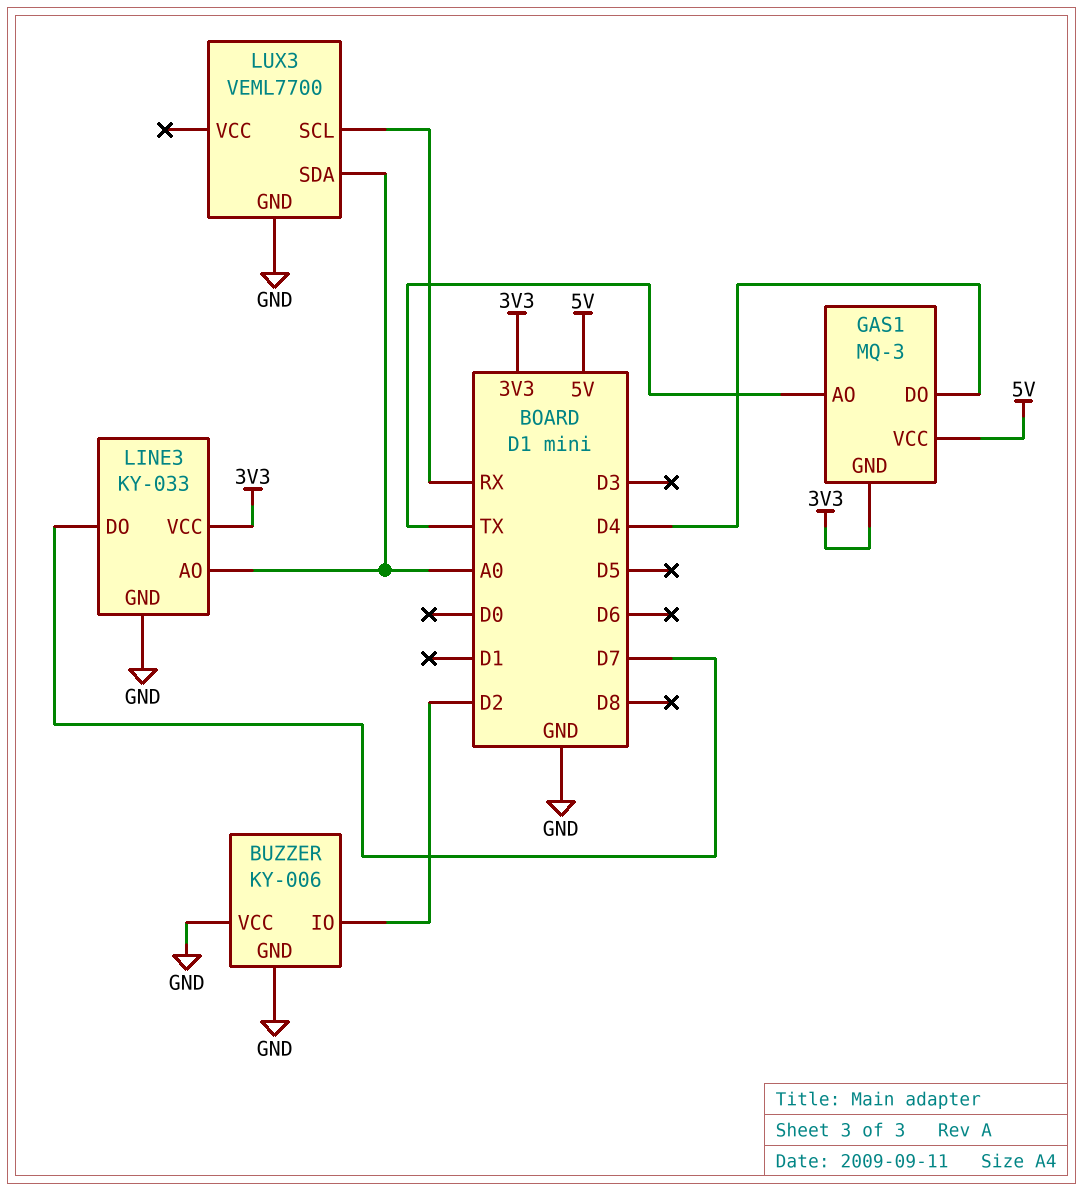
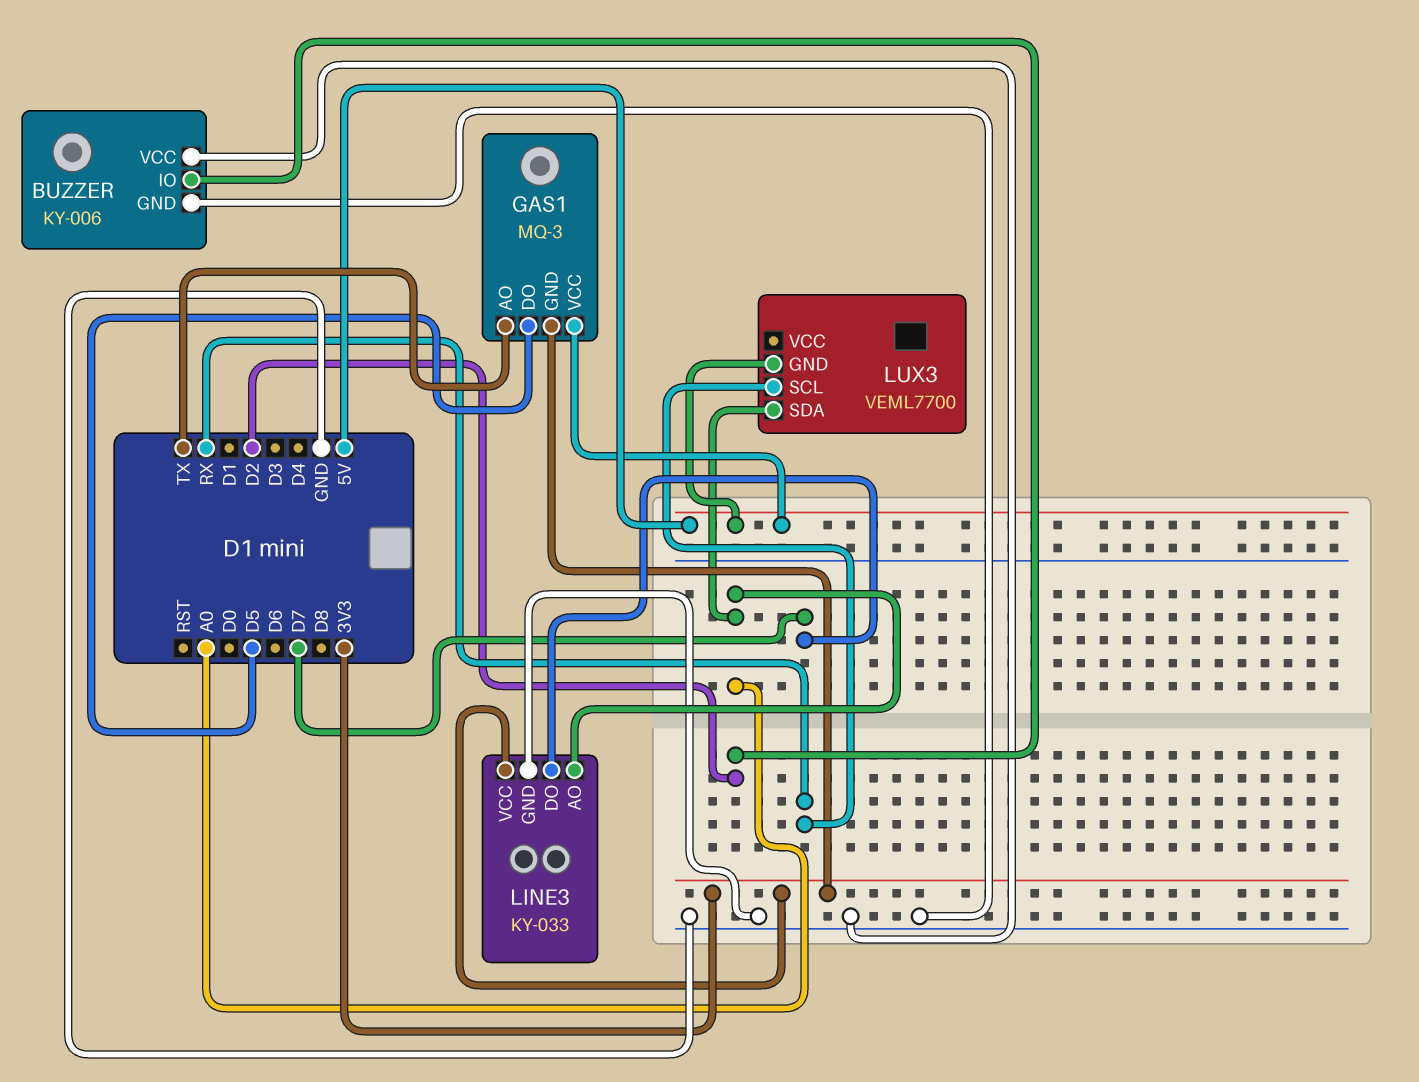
GAS1 pin DO: D4 -> D5
LUX3 pin GND: GND -> 5V

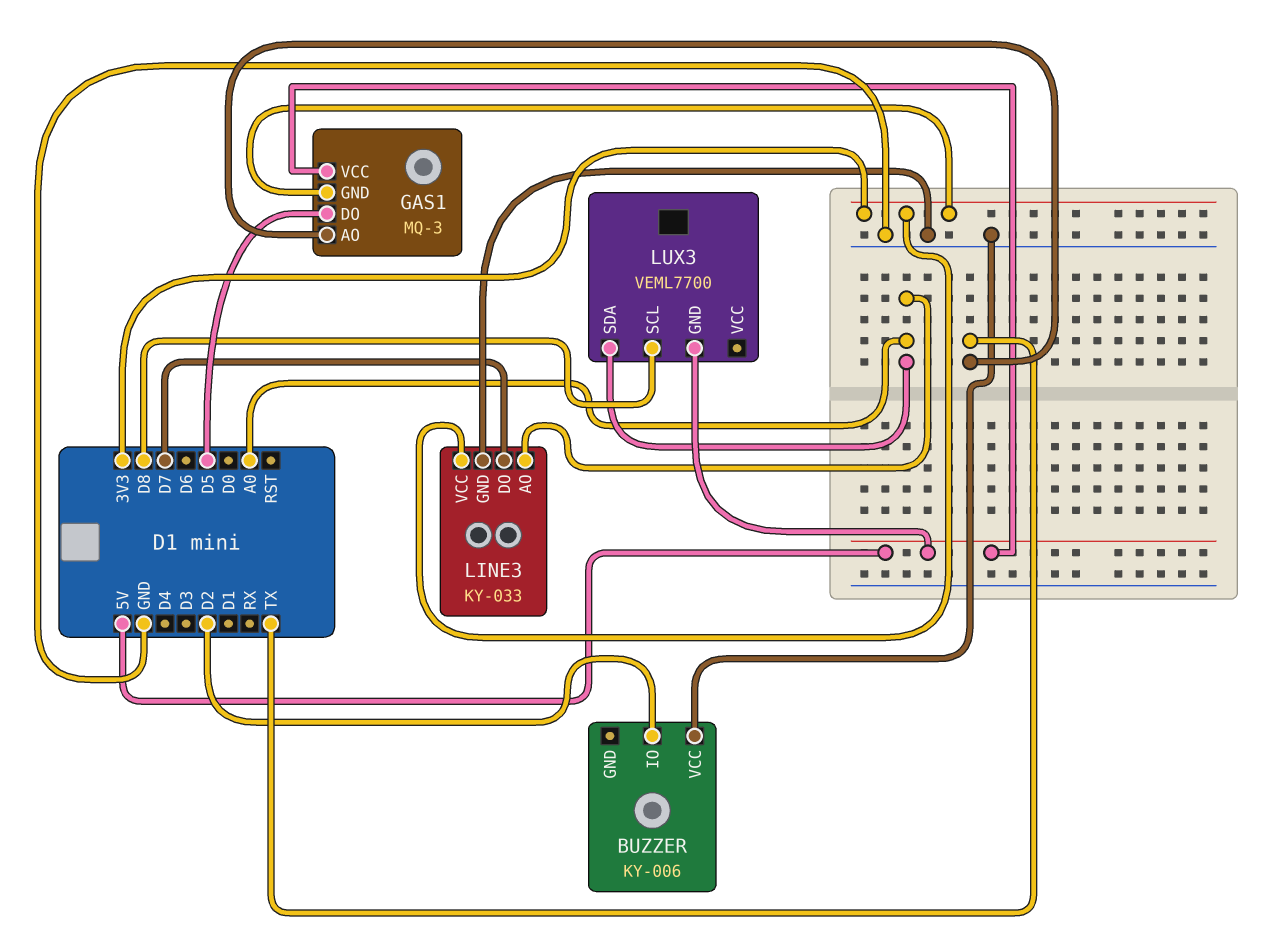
BUZZER pin GND: GND -> none
LUX3 pin SCL: RX -> D8

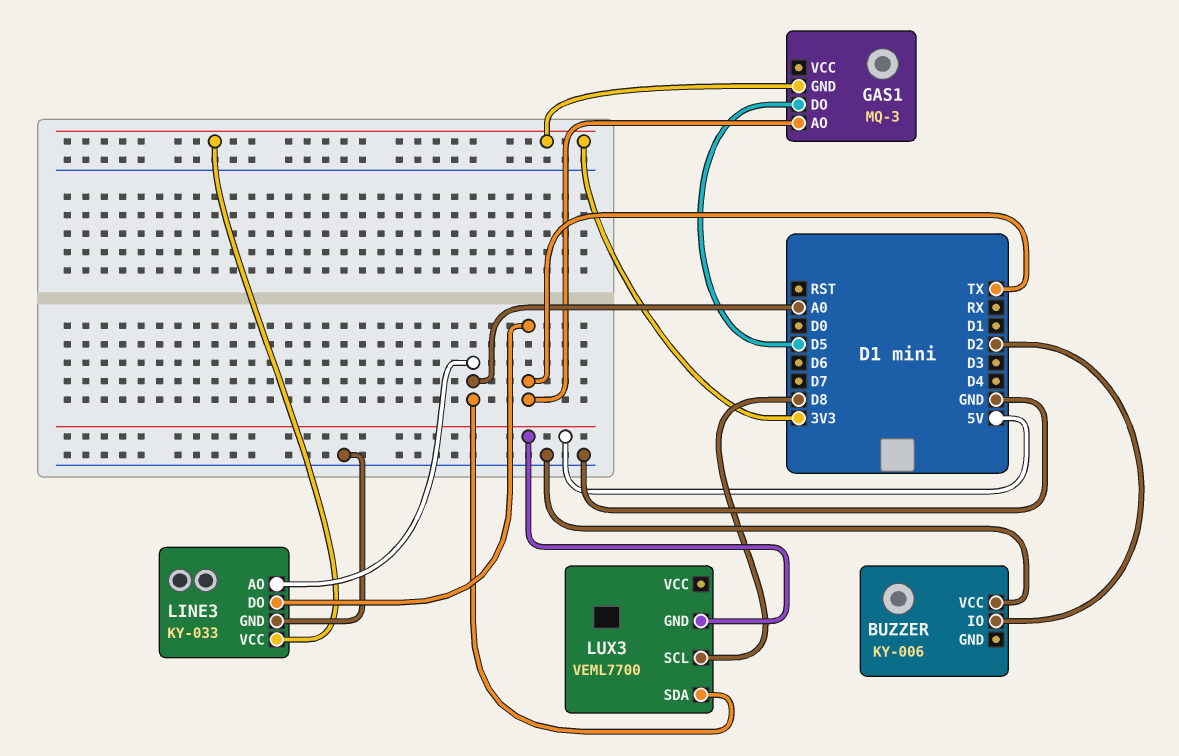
GAS1 pin VCC: 5V -> none
LINE3 pin DO: D7 -> TX

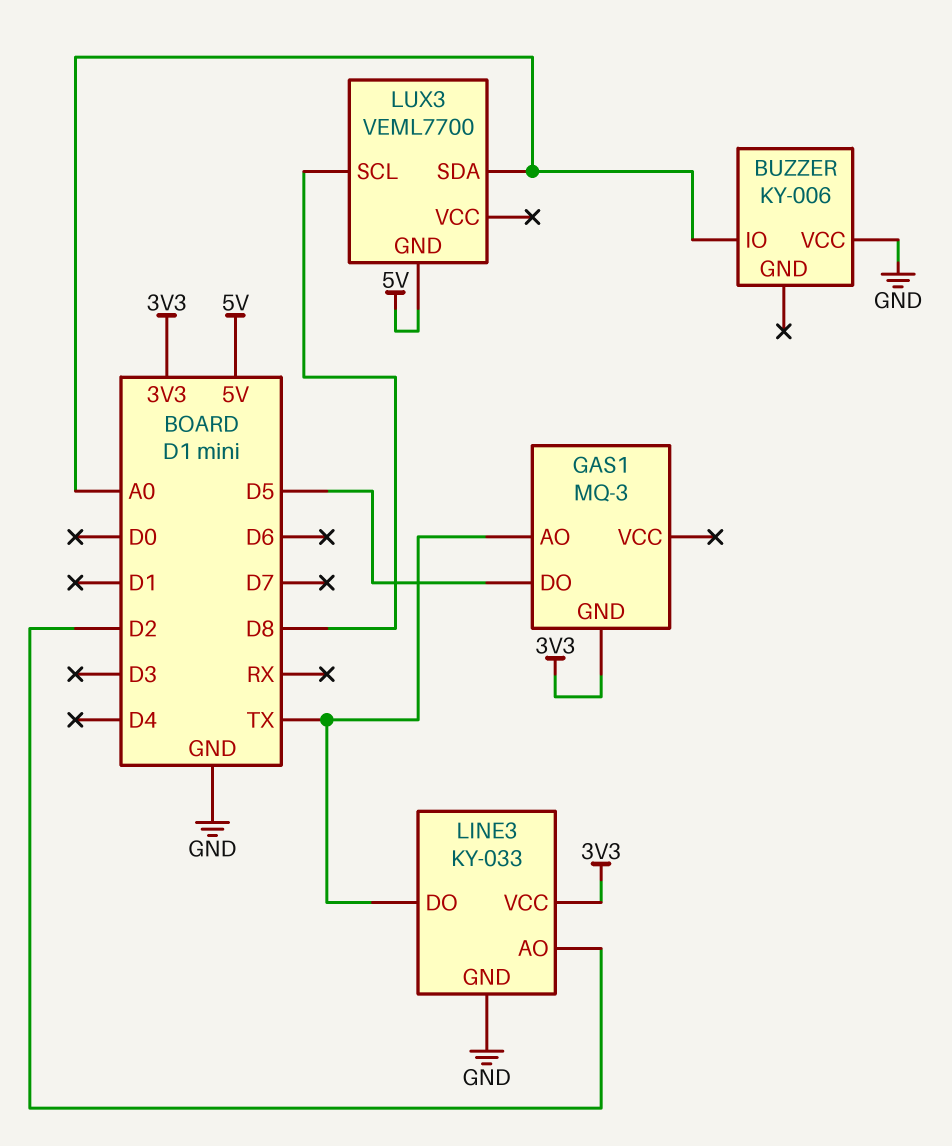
BUZZER pin IO: D2 -> A0
LINE3 pin AO: A0 -> D2

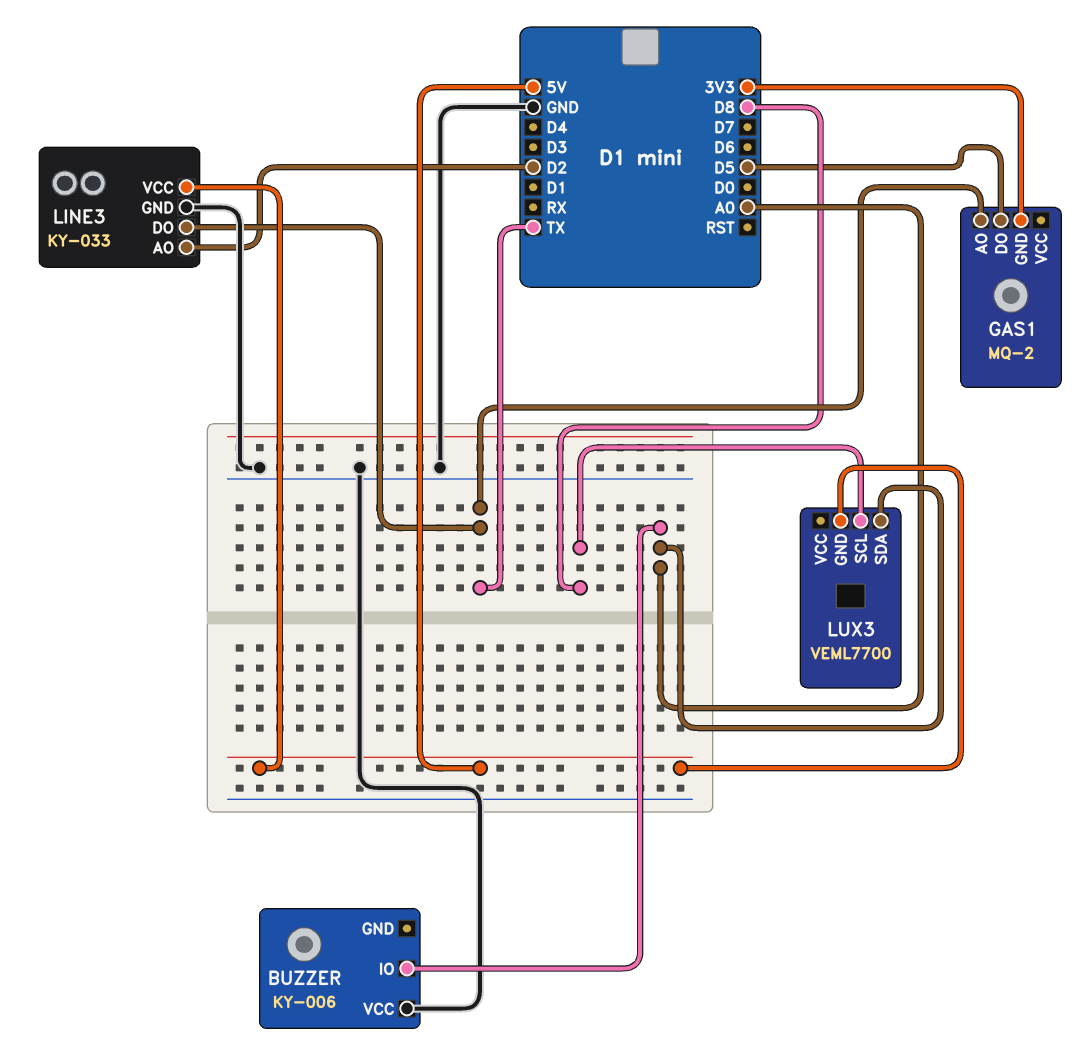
GAS1: MQ-3 -> MQ-2
LINE3 pin VCC: 3V3 -> 5V

